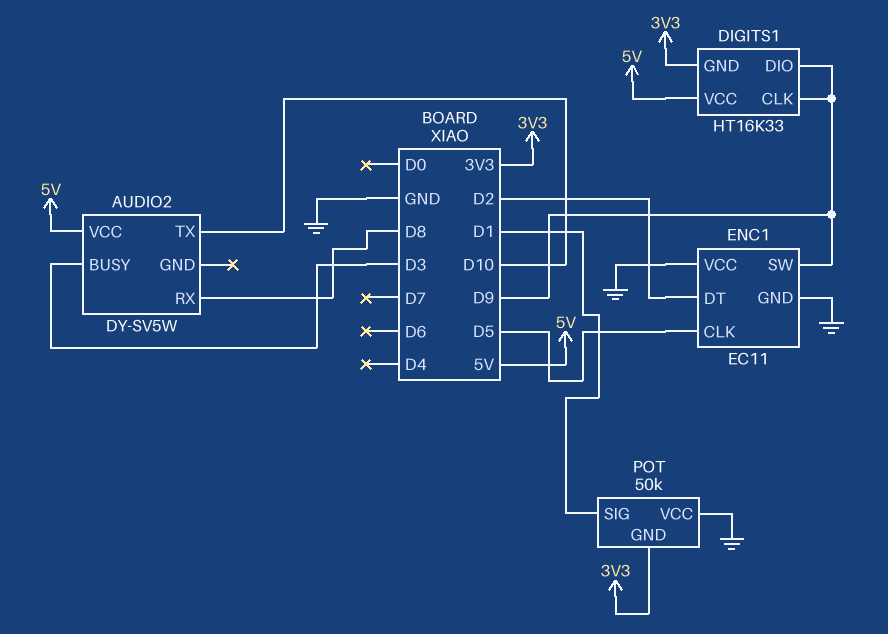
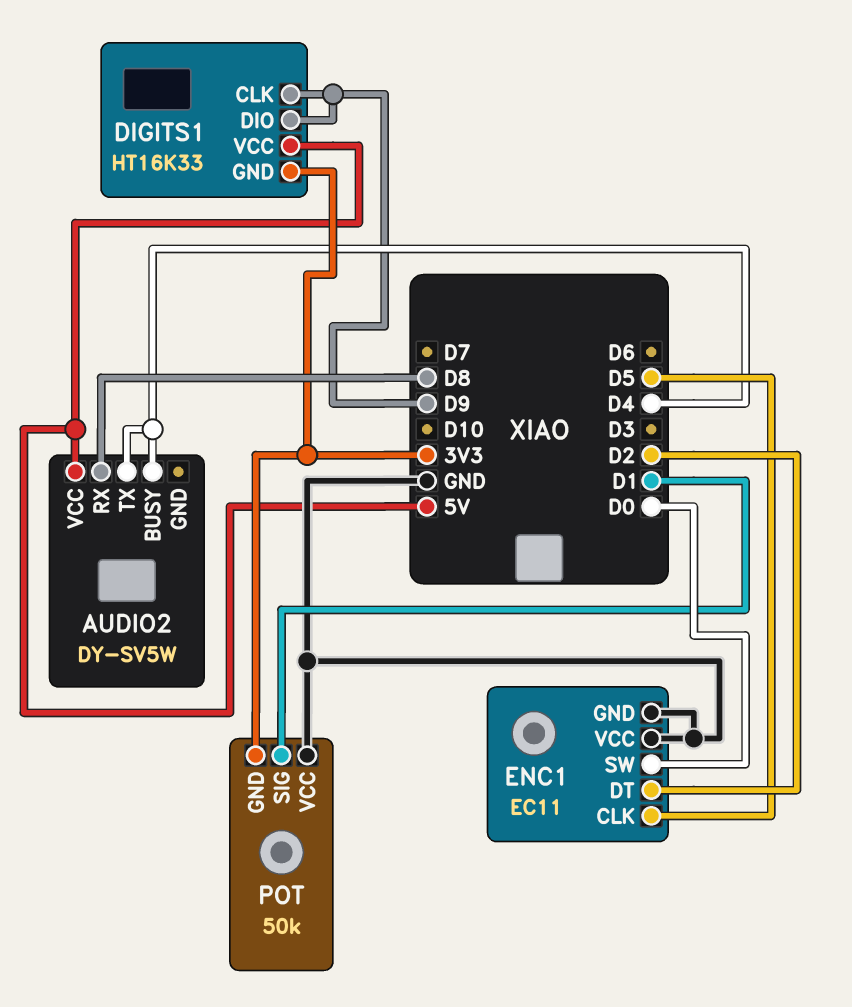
AUDIO2 pin BUSY: D3 -> D4
AUDIO2 pin TX: D10 -> D4
ENC1 pin SW: D9 -> D0

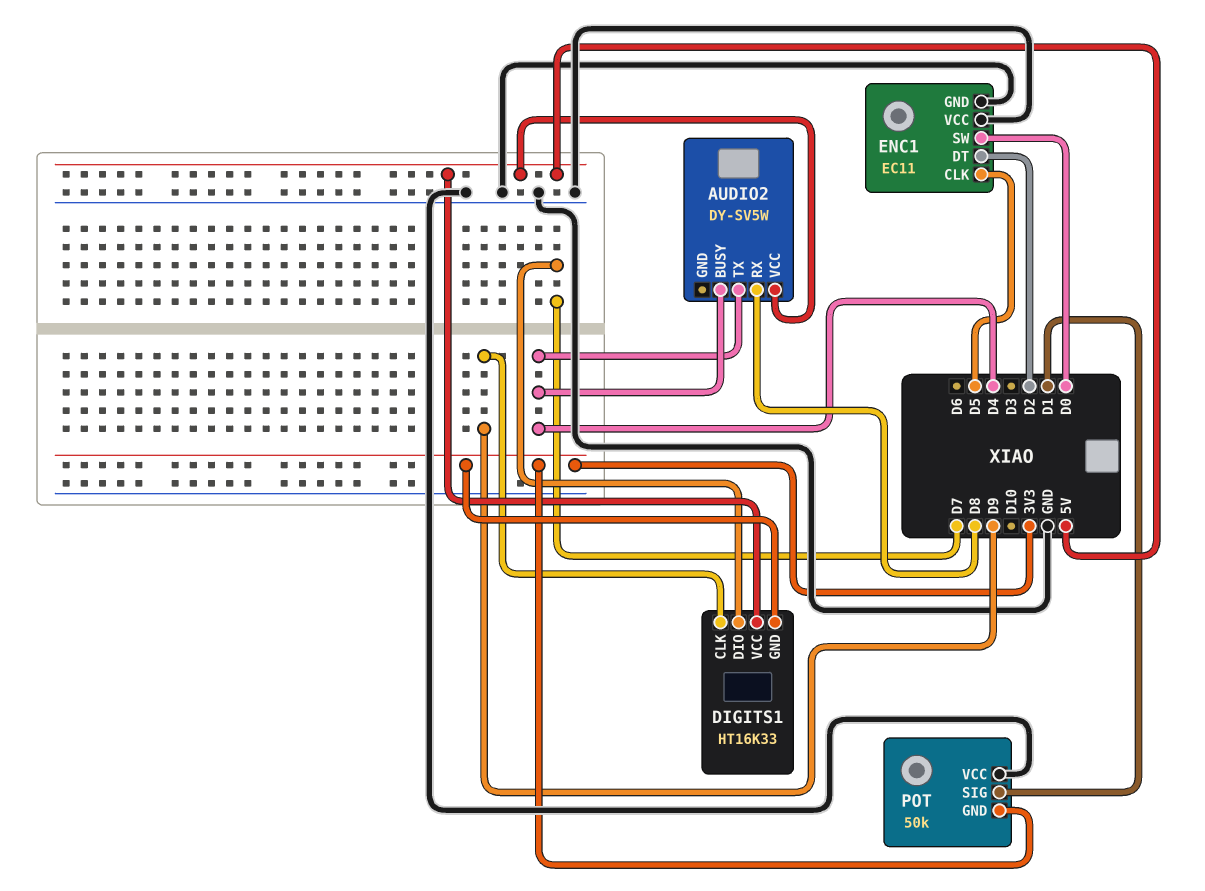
DIGITS1 pin DIO: D9 -> D7

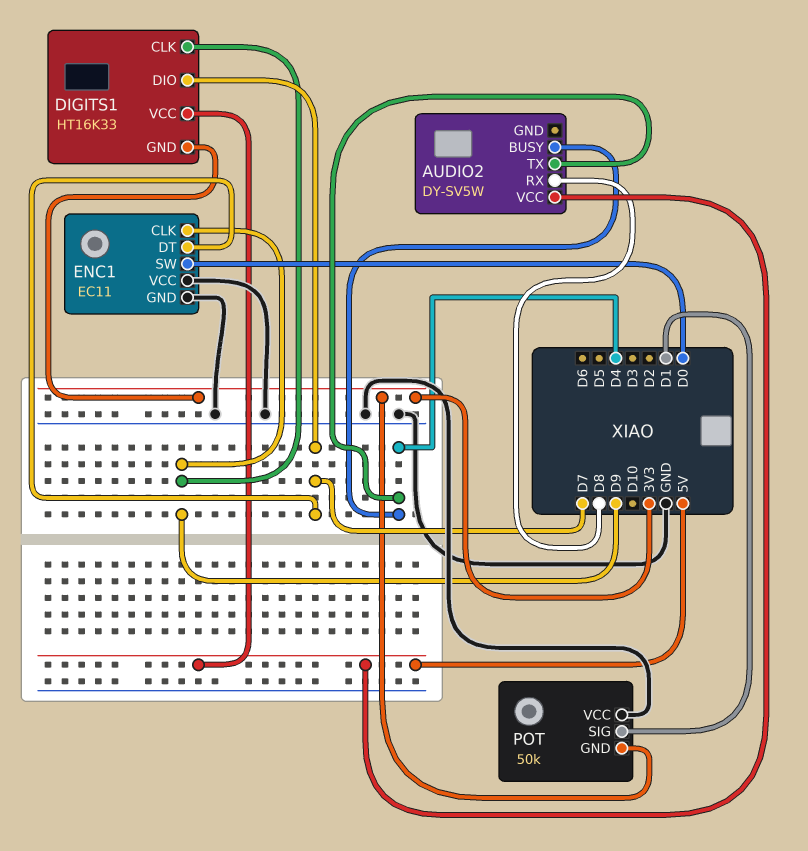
ENC1 pin CLK: D5 -> D9
ENC1 pin DT: D2 -> D7

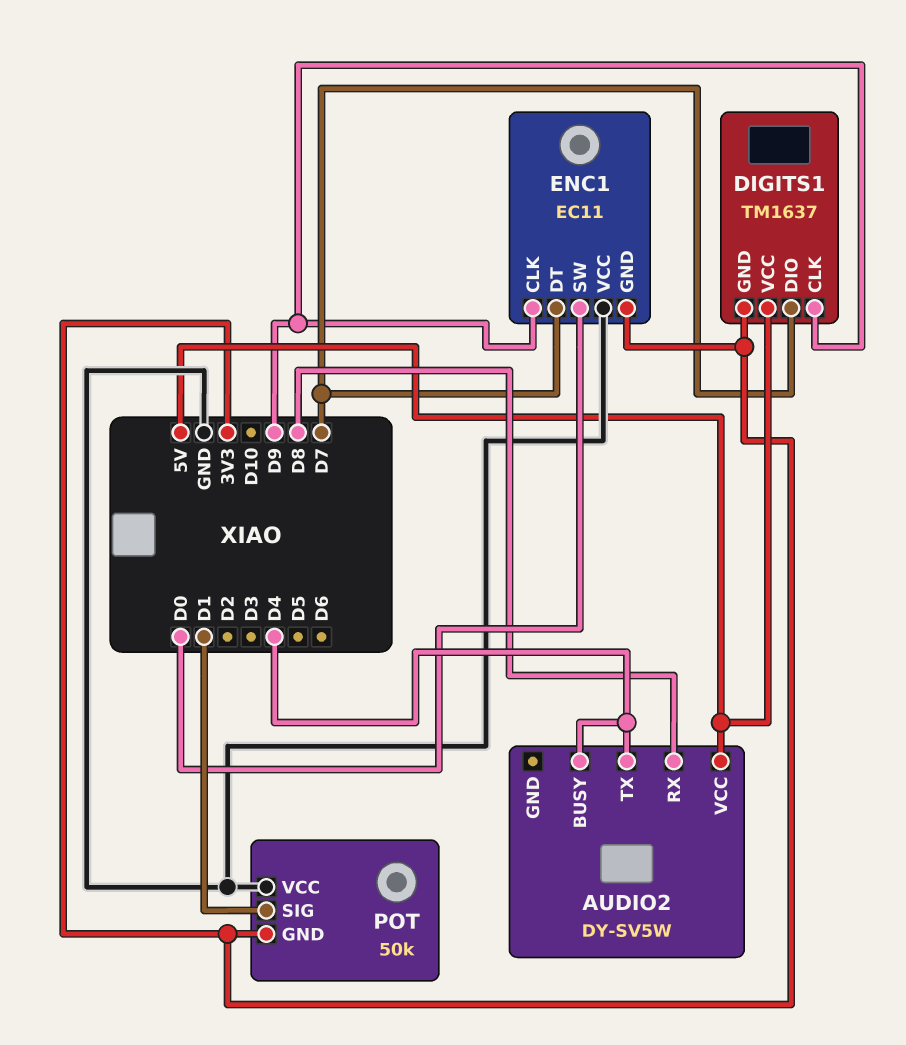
DIGITS1: HT16K33 -> TM1637
ENC1 pin GND: GND -> 3V3

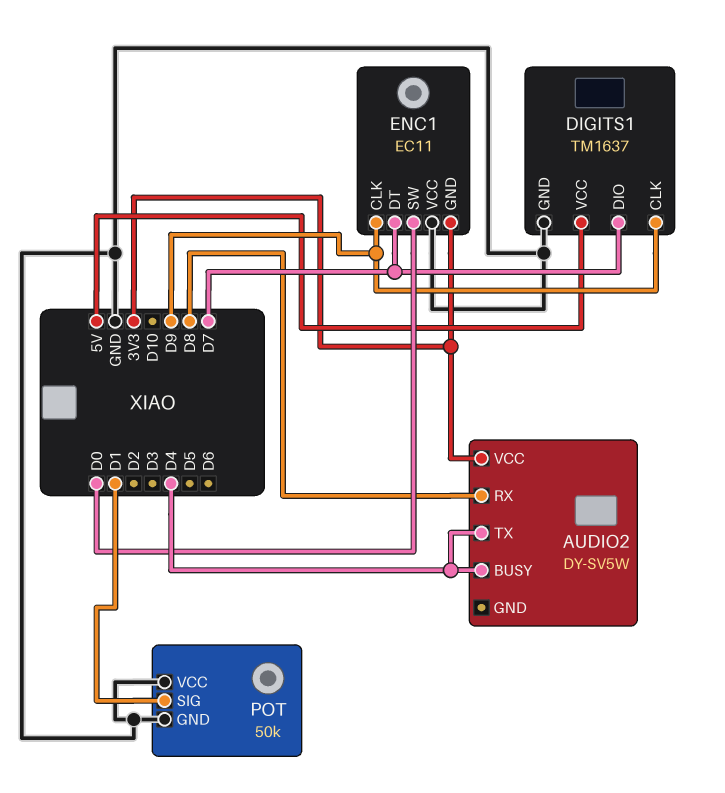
AUDIO2 pin VCC: 5V -> 3V3
DIGITS1 pin GND: 3V3 -> GND
POT pin GND: 3V3 -> GND

